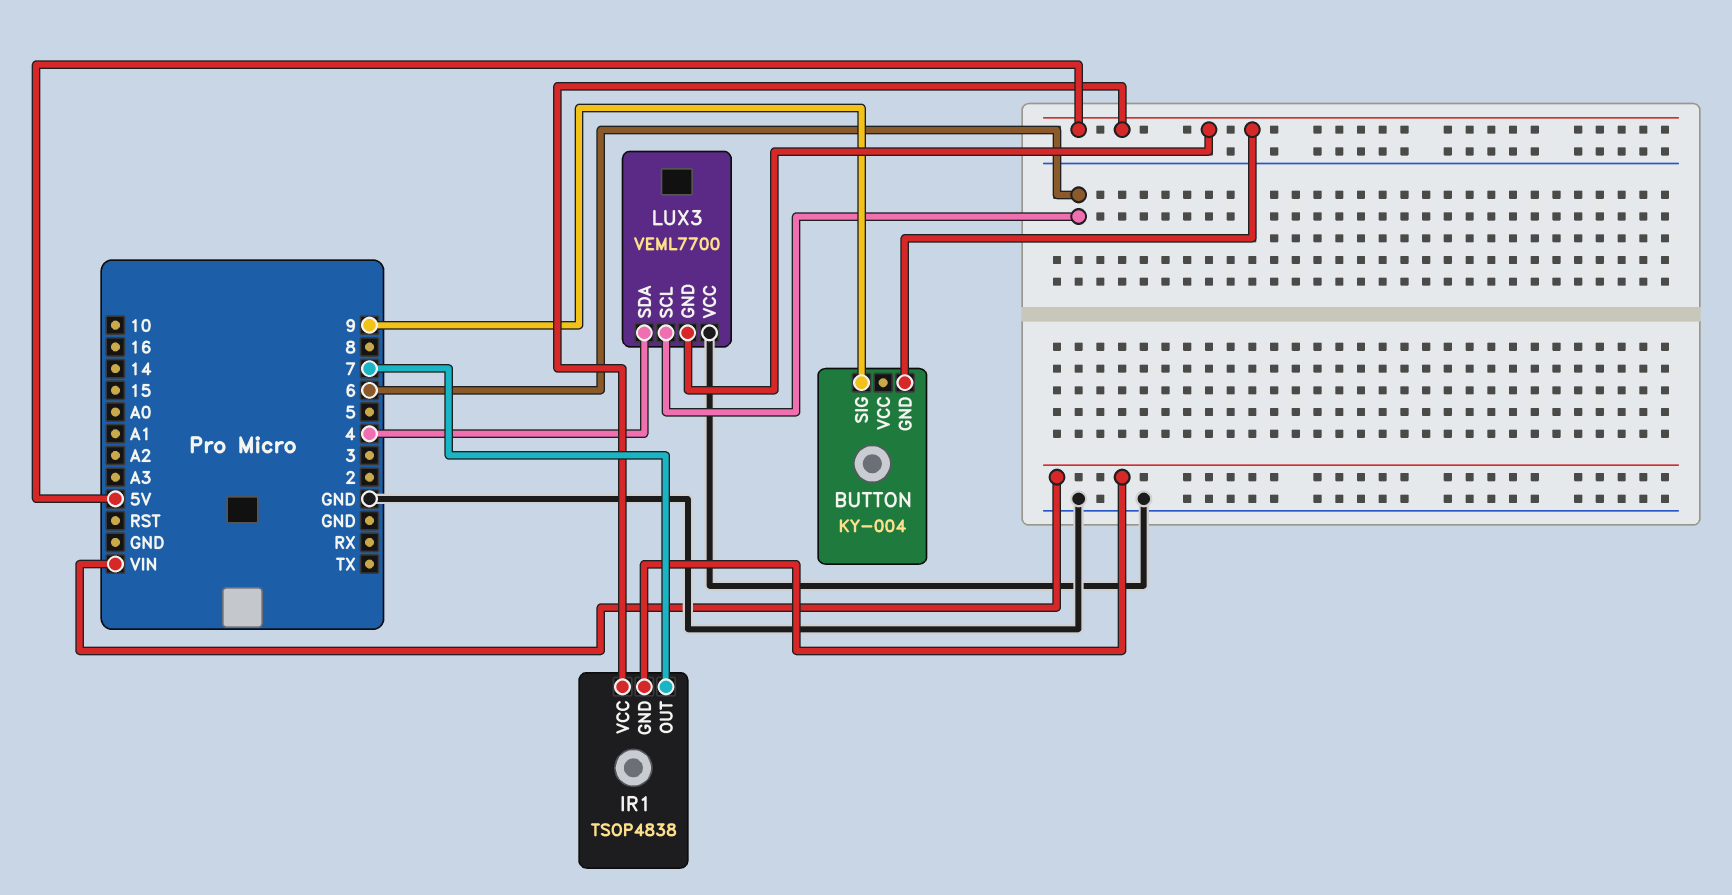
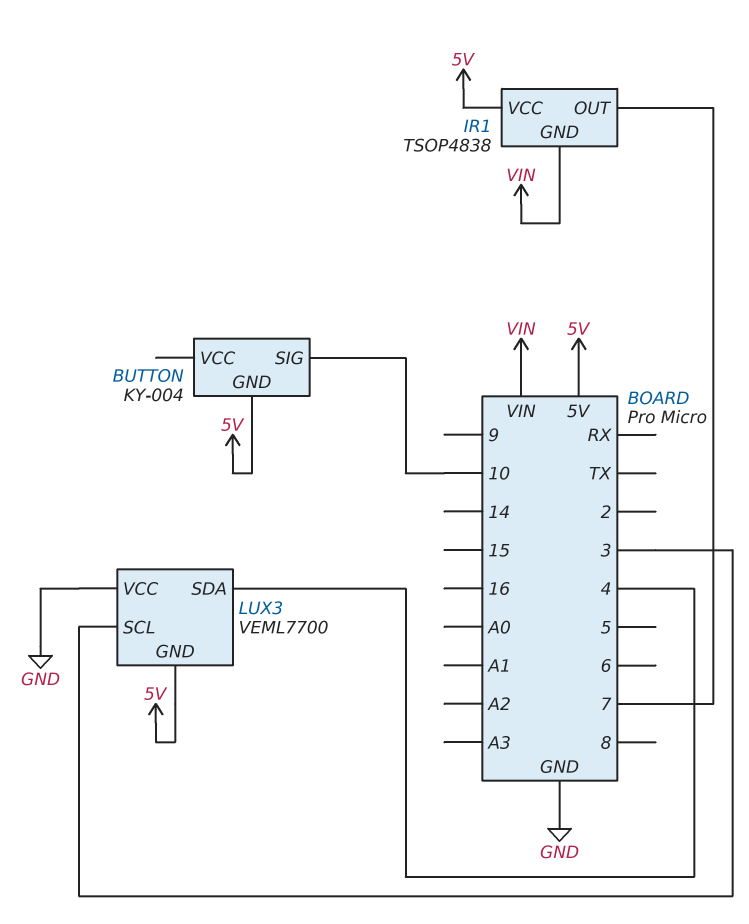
BUTTON pin SIG: 9 -> 10
LUX3 pin SCL: 6 -> 3

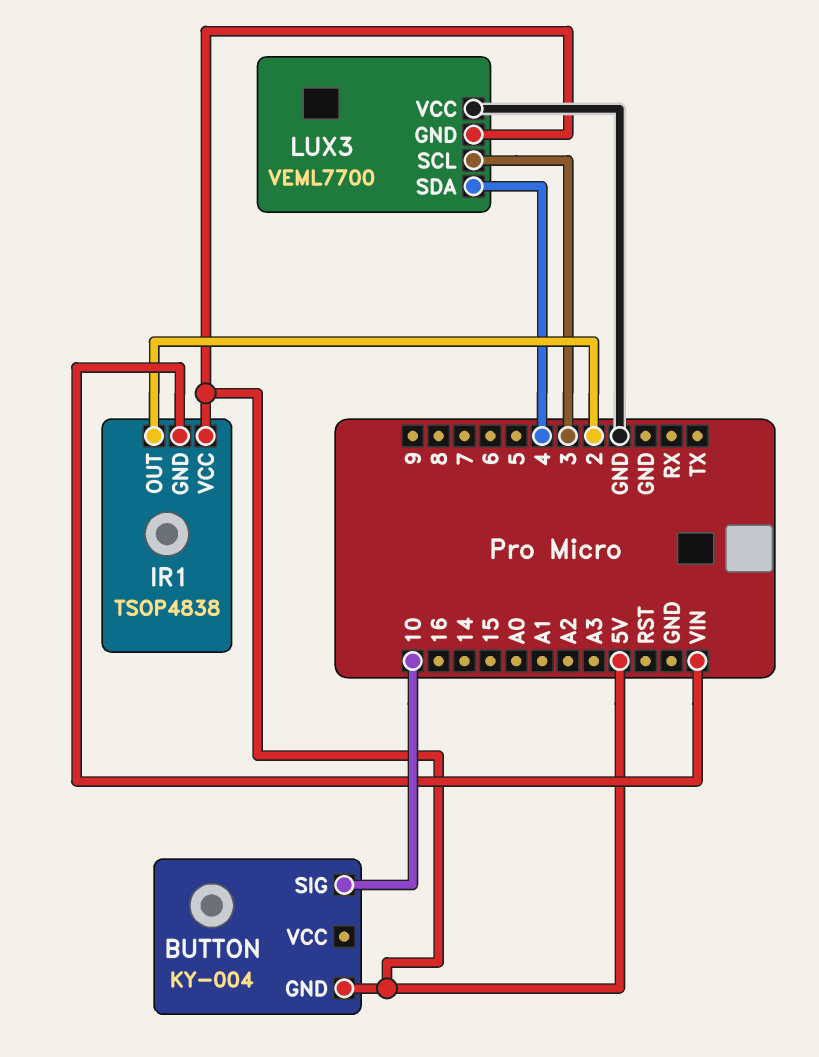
IR1 pin OUT: 7 -> 2

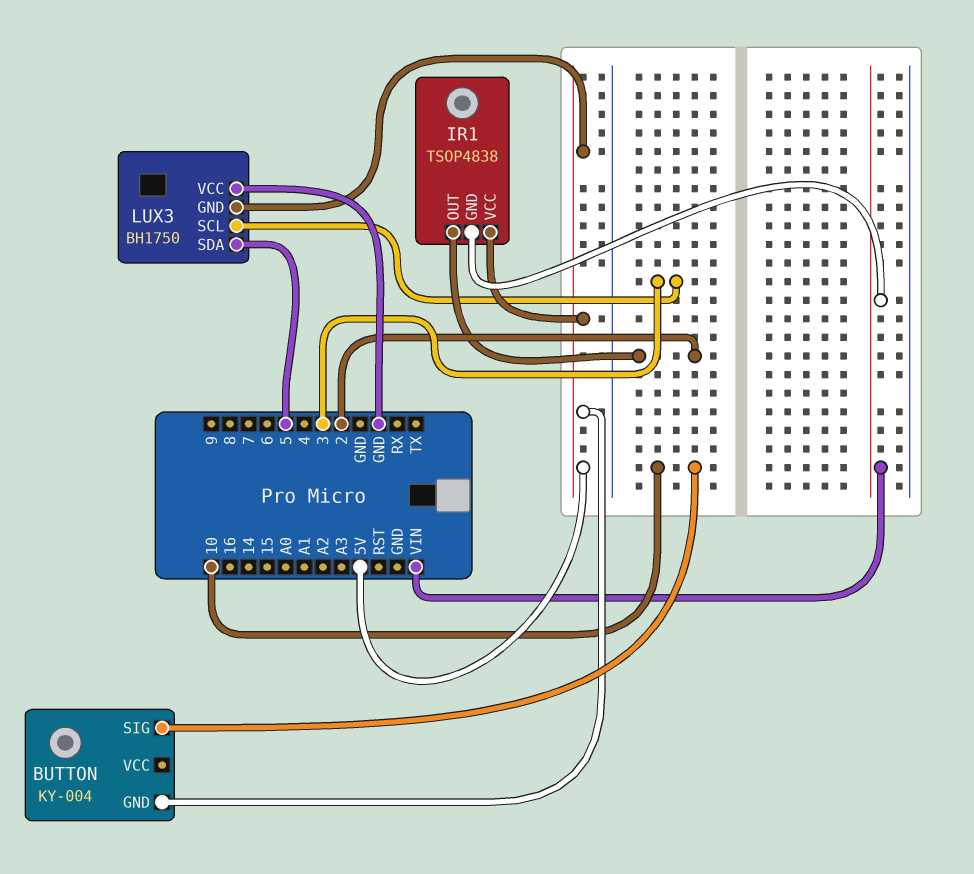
LUX3: VEML7700 -> BH1750
LUX3 pin SDA: 4 -> 5

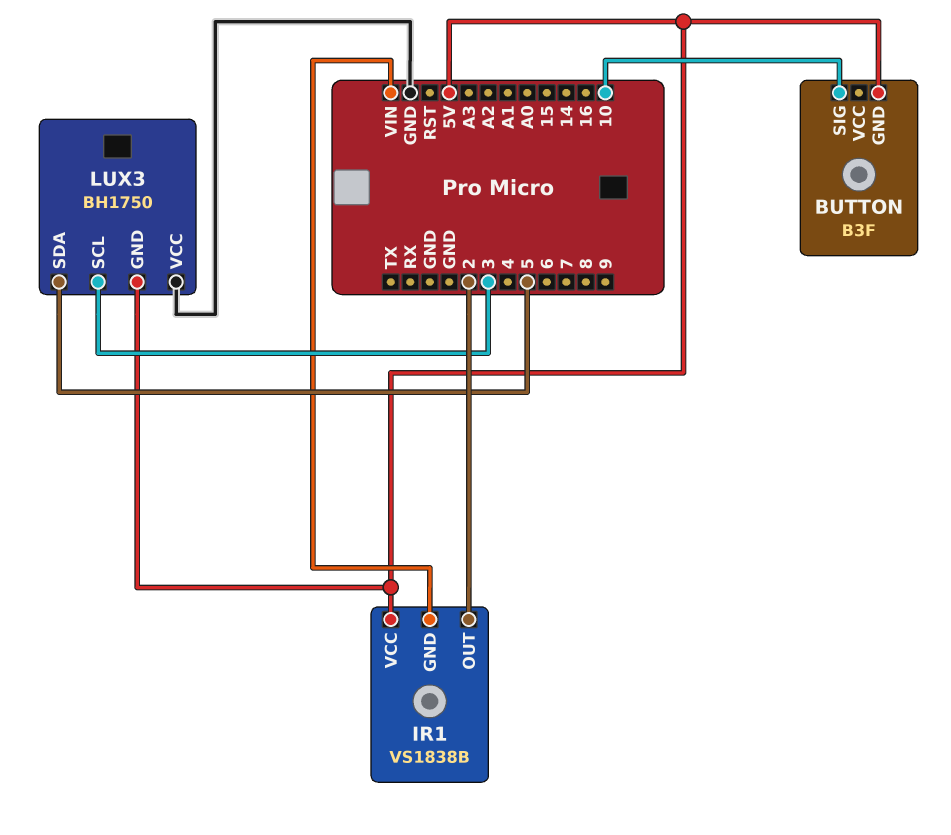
BUTTON: KY-004 -> B3F
IR1: TSOP4838 -> VS1838B

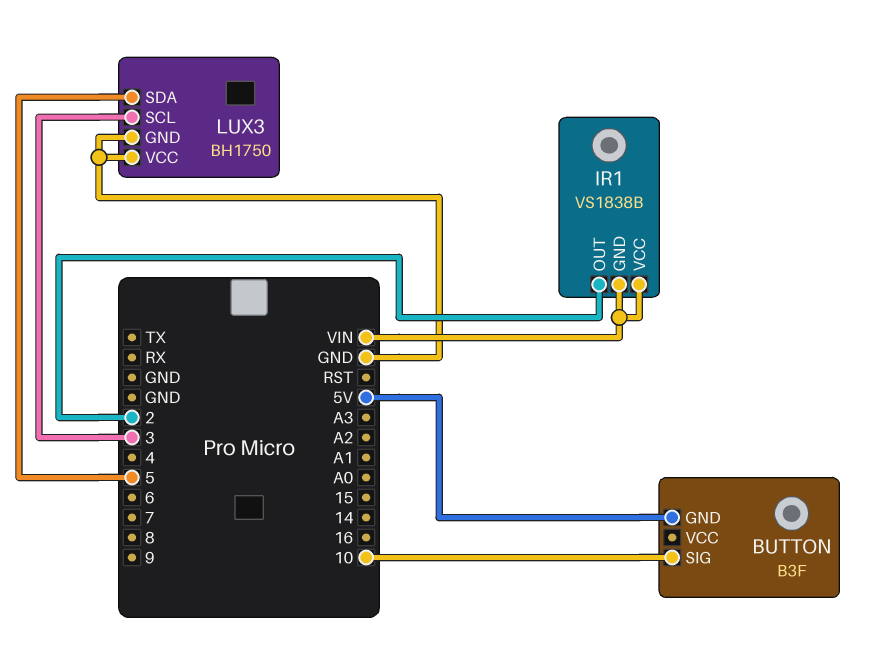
IR1 pin VCC: 5V -> VIN
LUX3 pin GND: 5V -> GND

